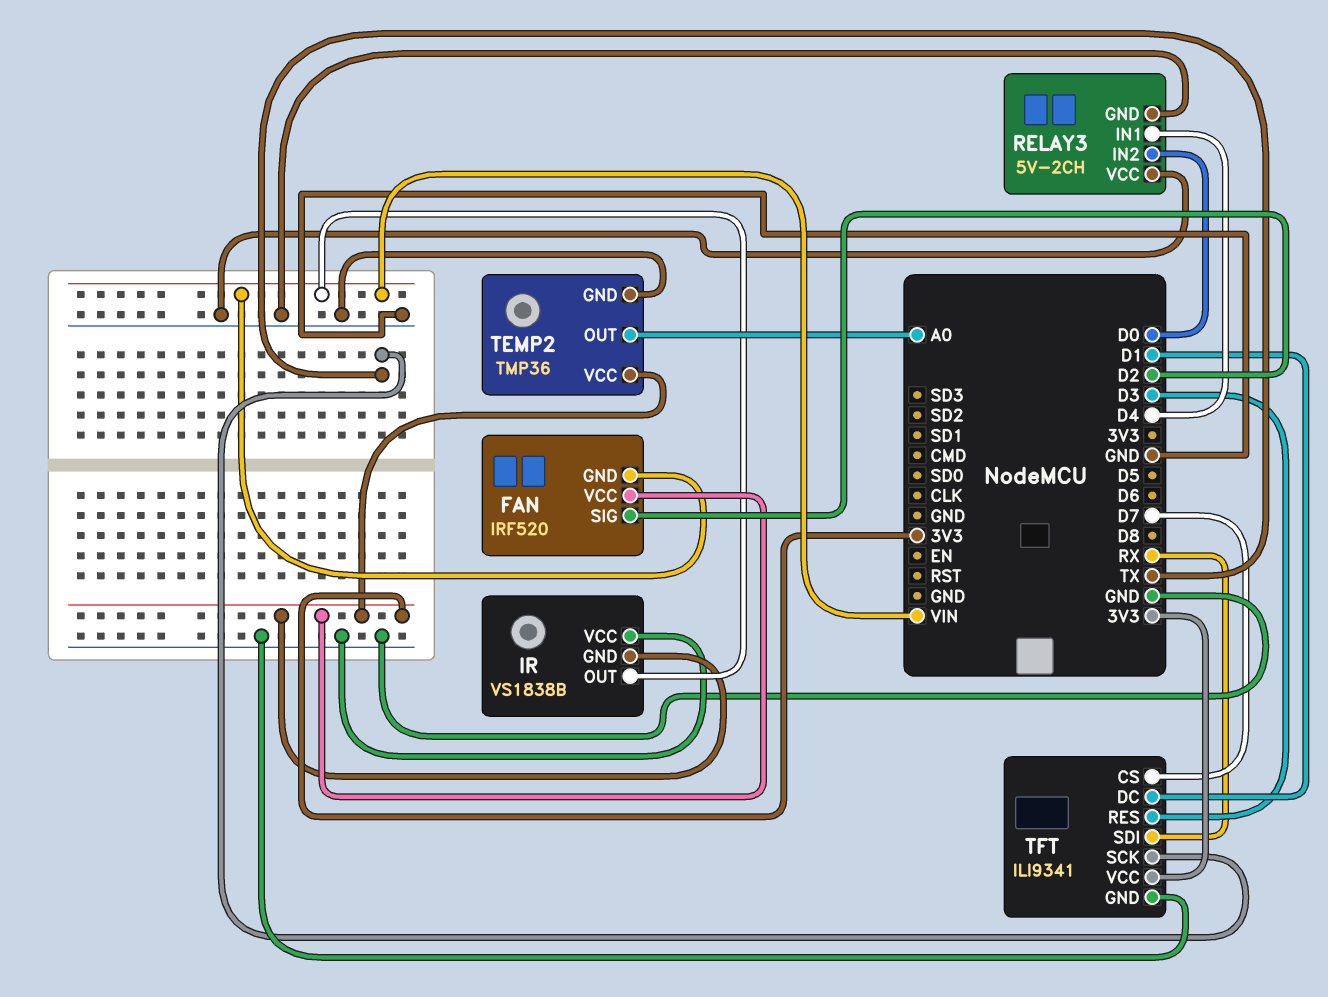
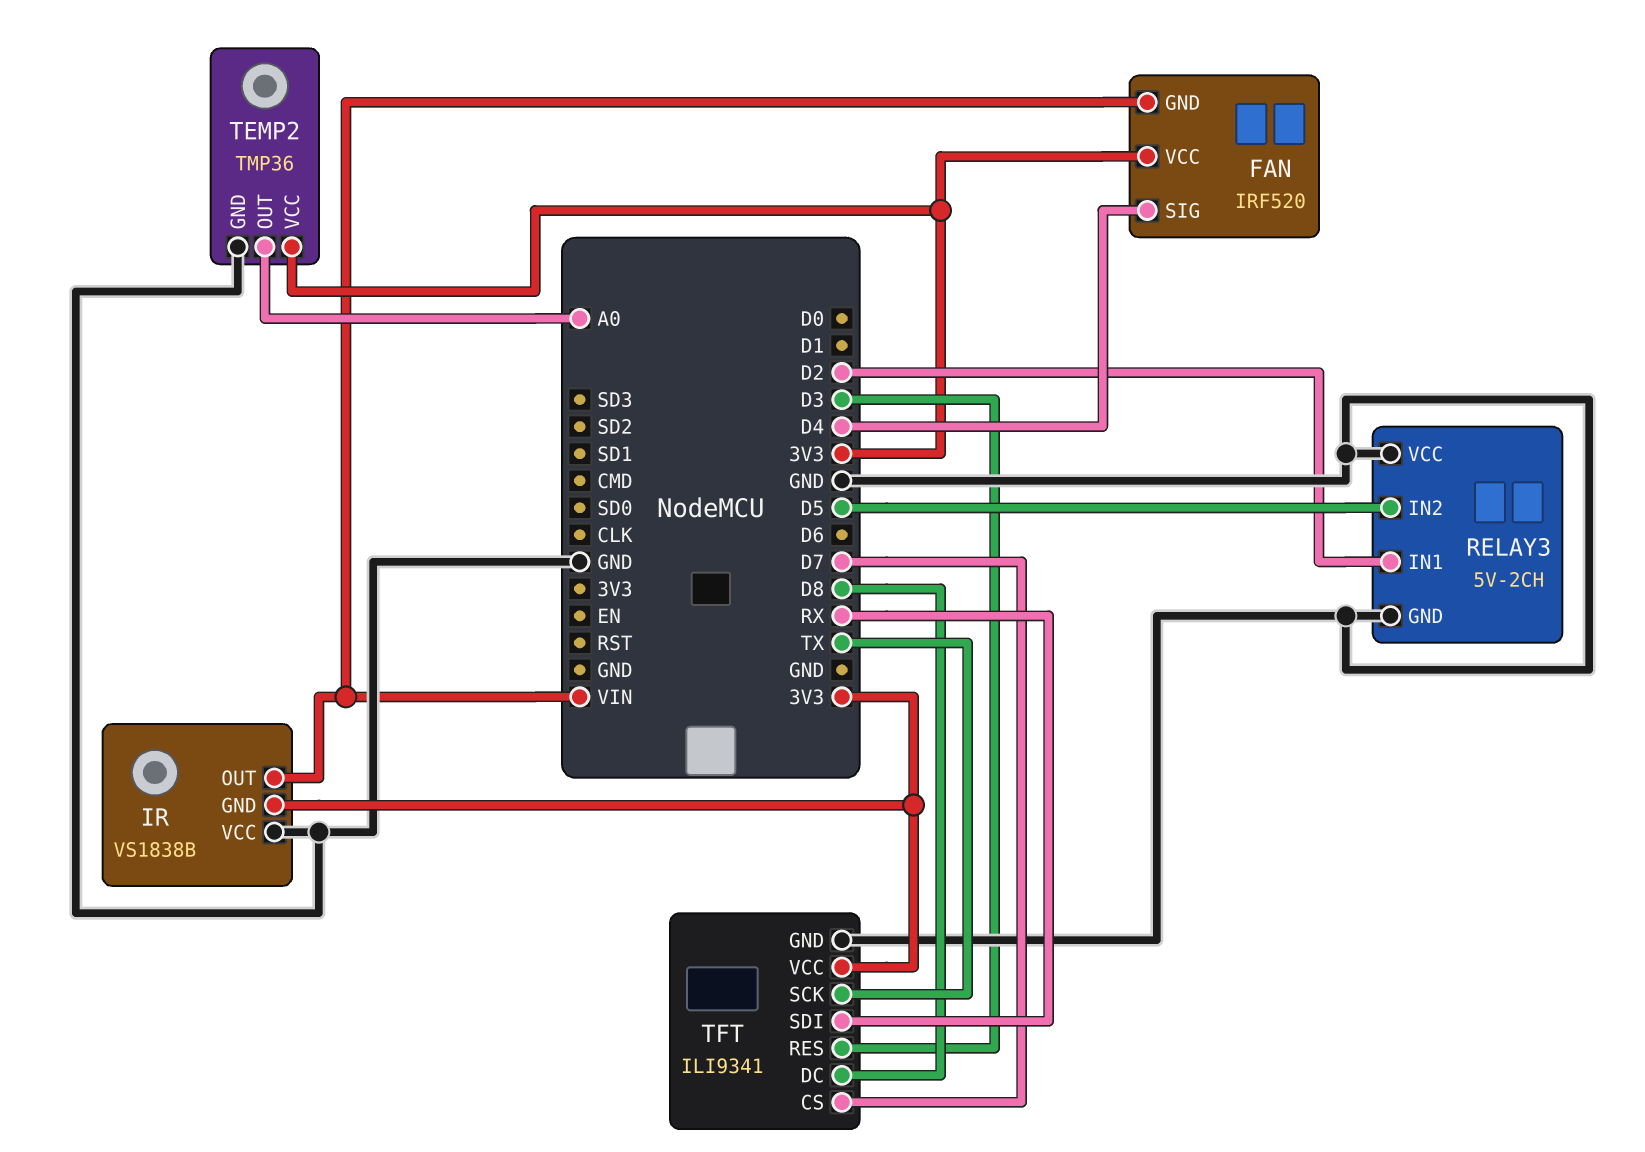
FAN pin SIG: D2 -> D4
RELAY3 pin IN1: D4 -> D2
RELAY3 pin IN2: D0 -> D5
TFT pin DC: D1 -> D8

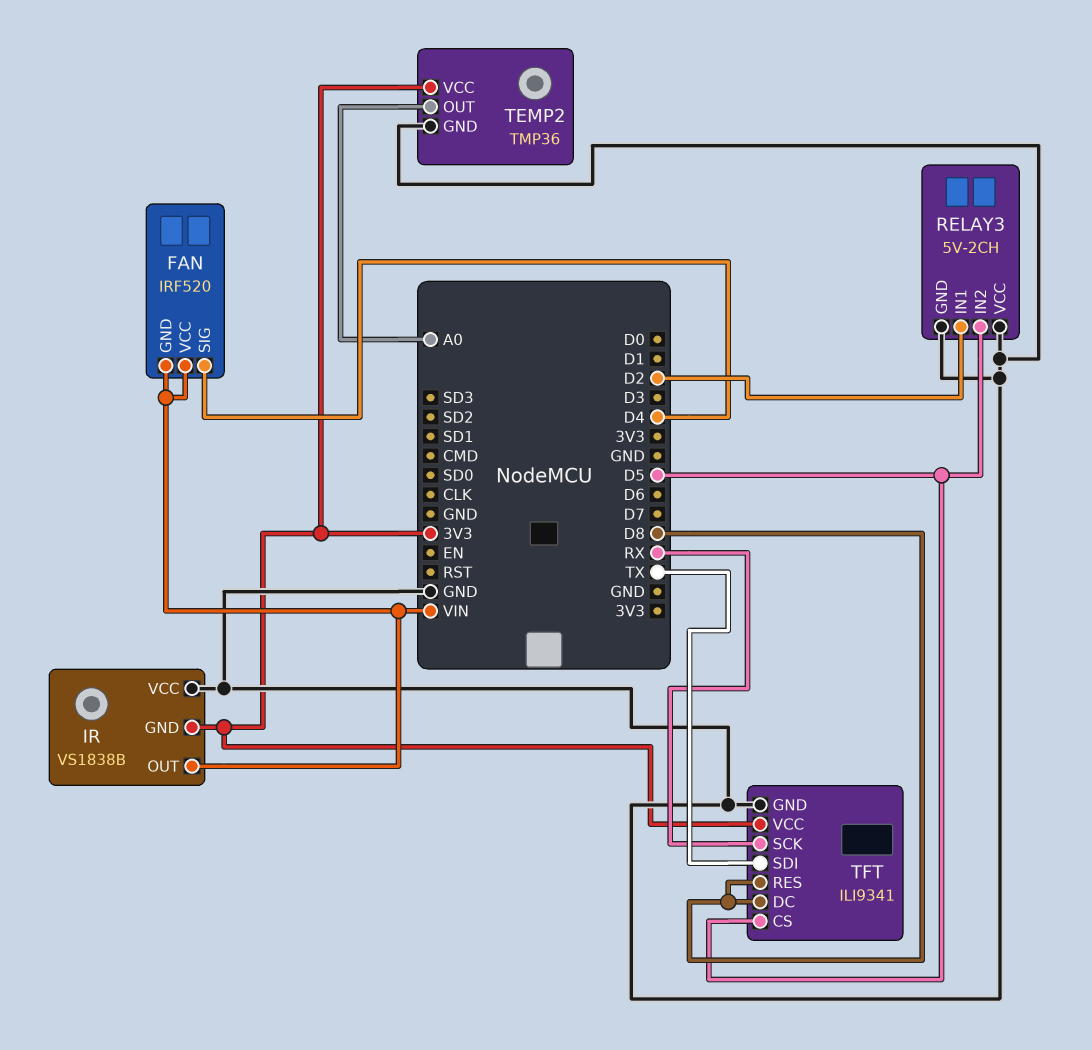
FAN pin VCC: 3V3 -> VIN
TFT pin CS: D7 -> D5
TFT pin RES: D3 -> D8
TFT pin SCK: TX -> RX
TFT pin SDI: RX -> TX

